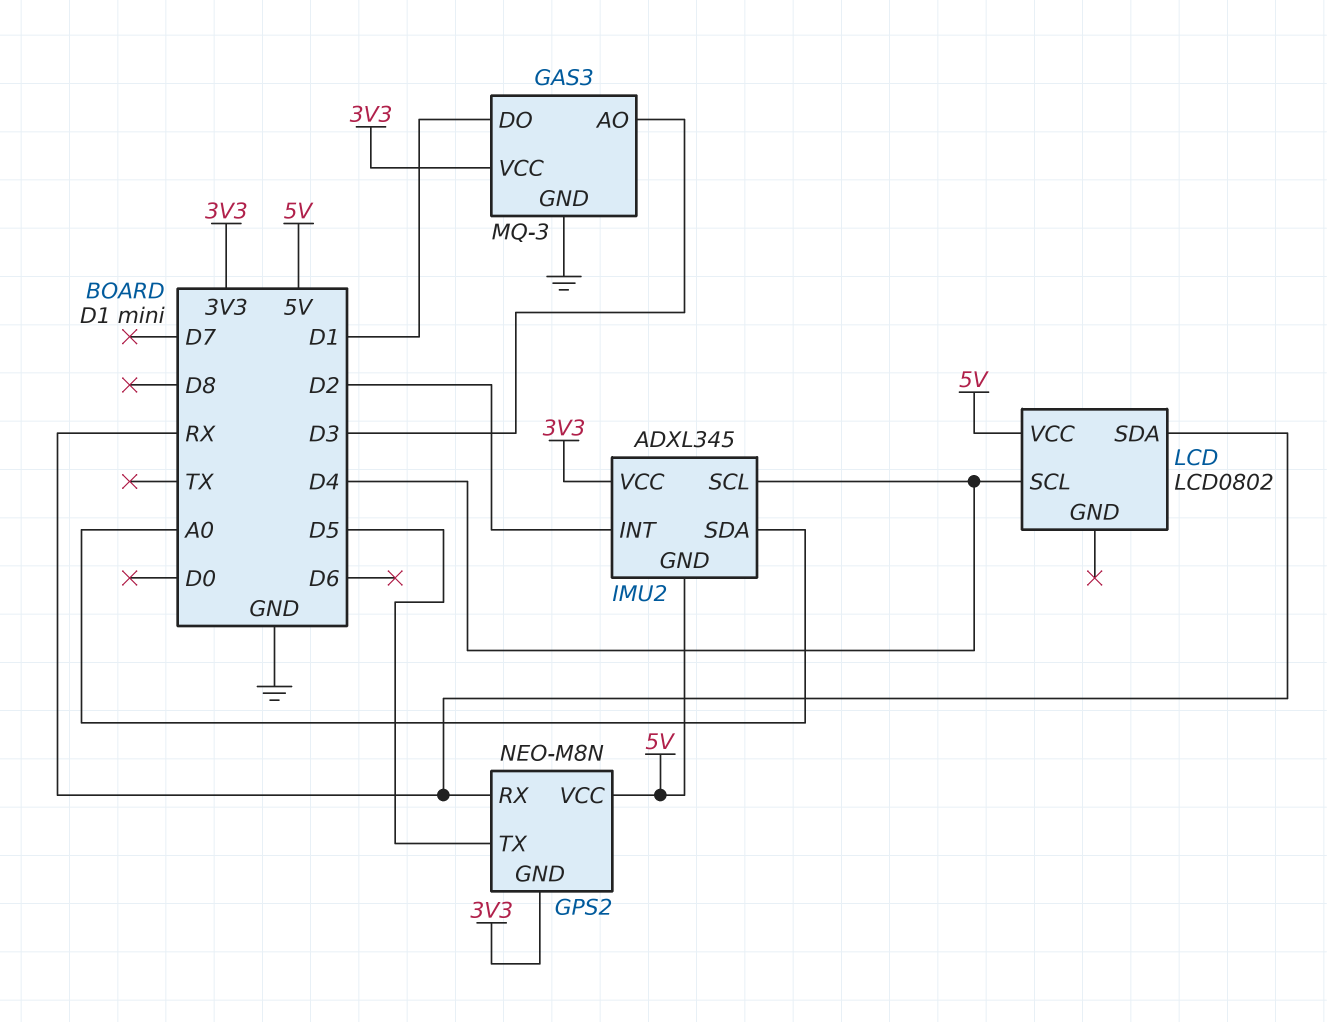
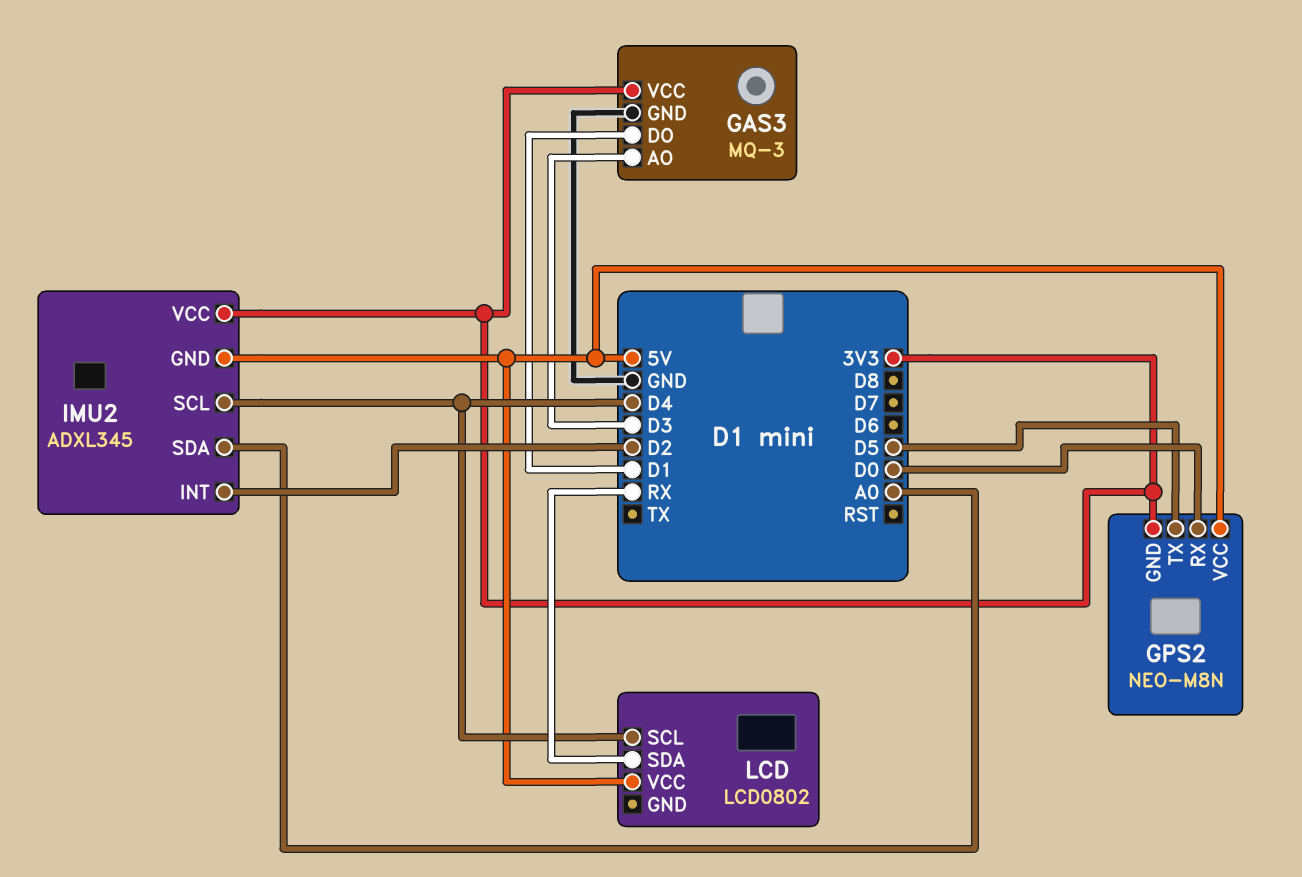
GPS2 pin RX: RX -> D0

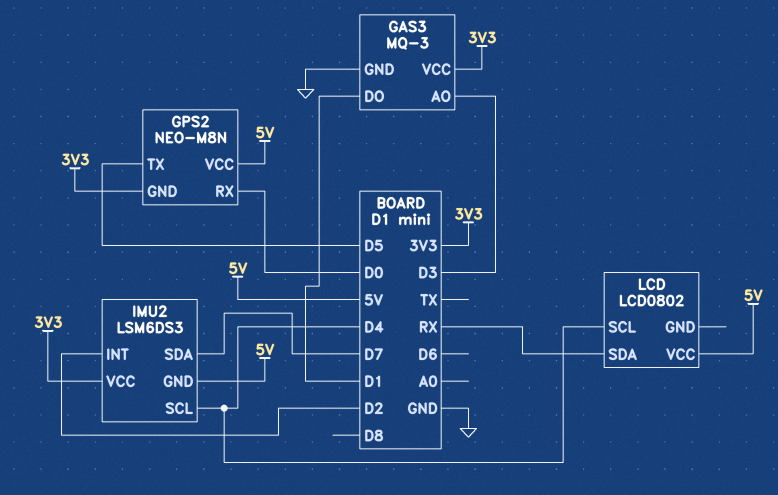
IMU2: ADXL345 -> LSM6DS3
IMU2 pin SDA: A0 -> D7

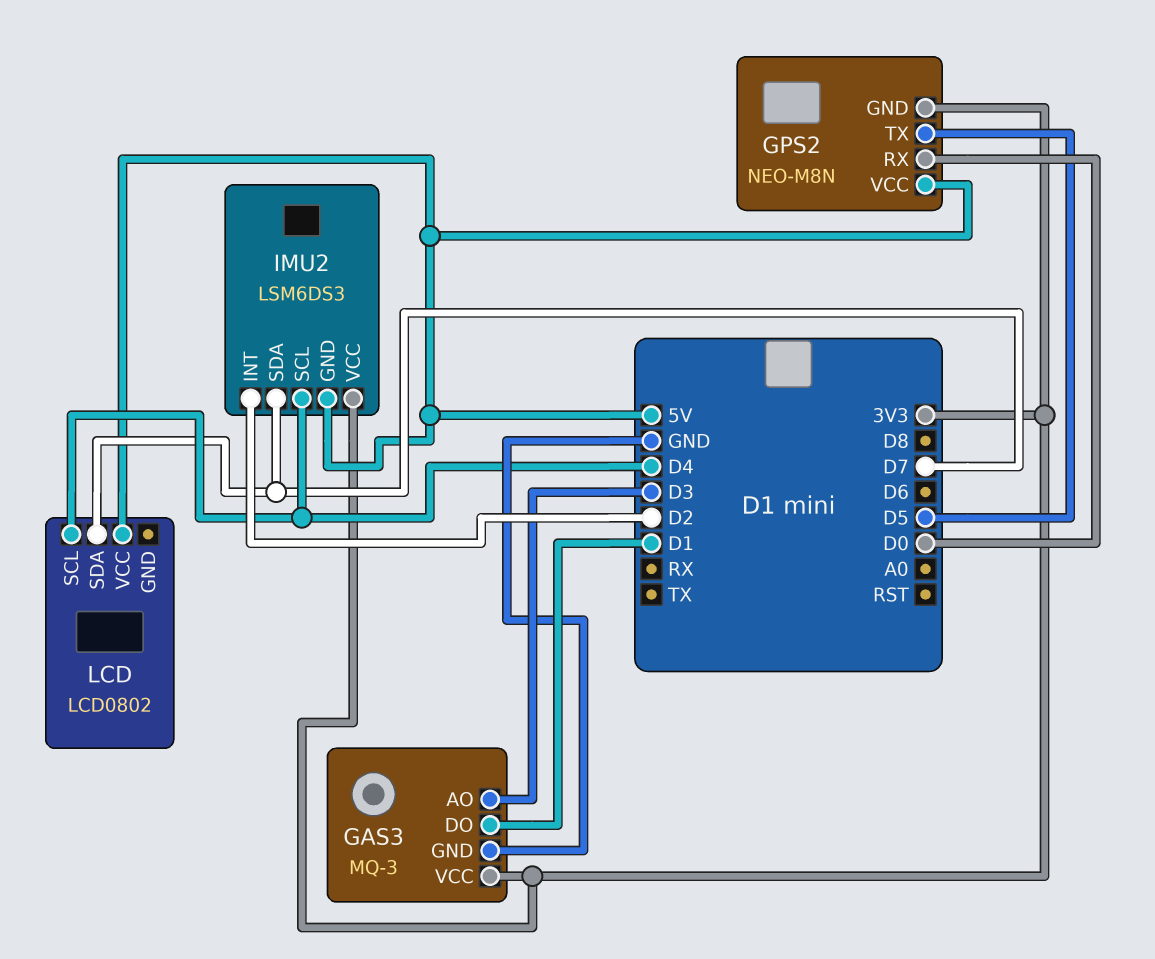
LCD pin SDA: RX -> D7

